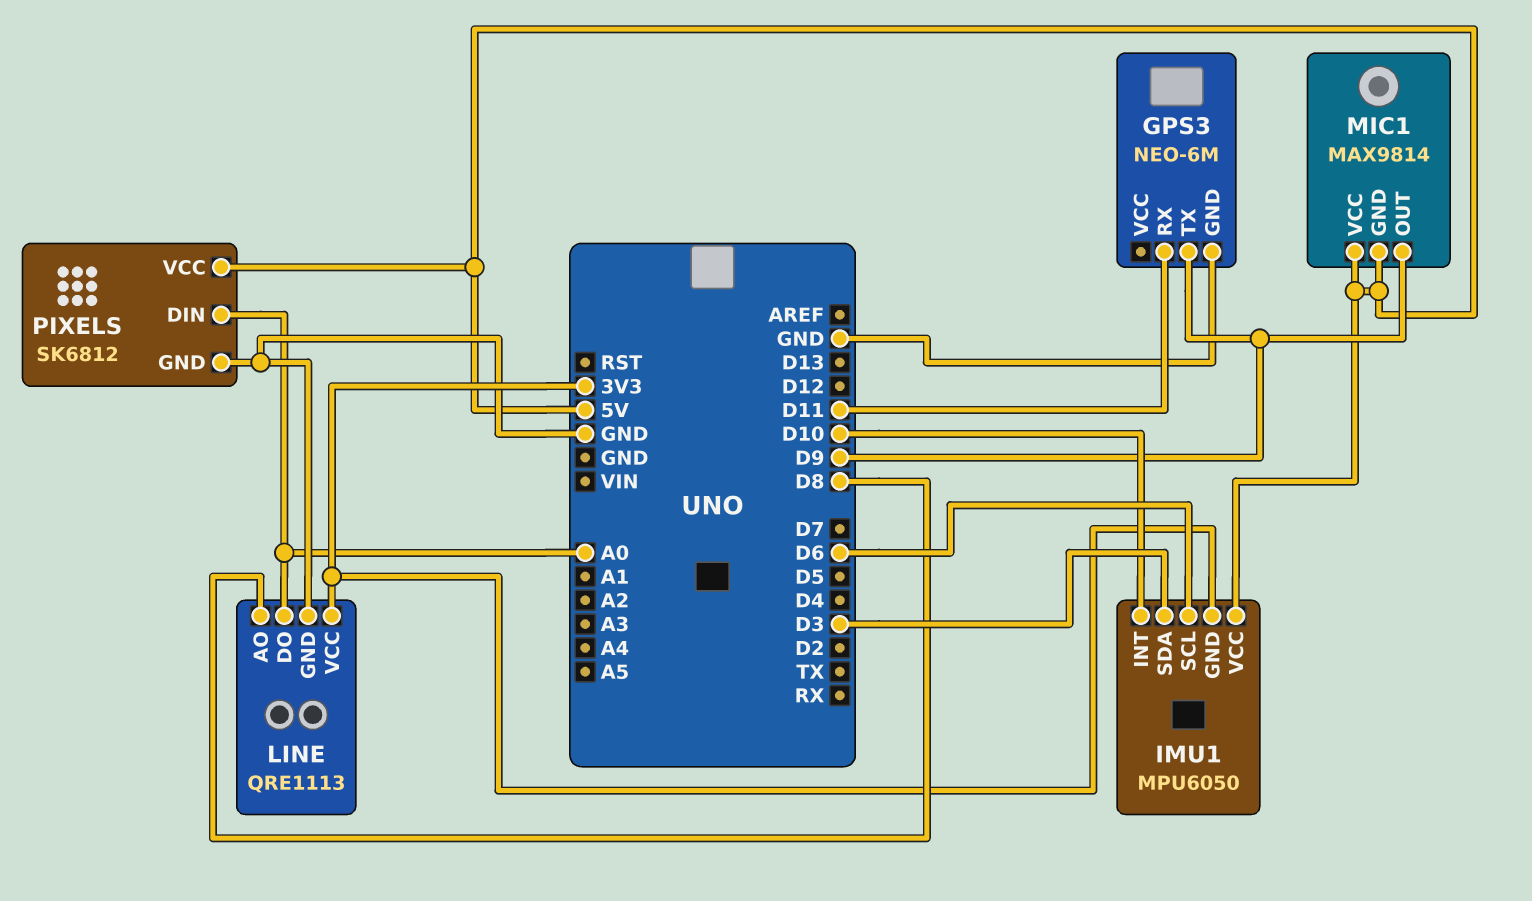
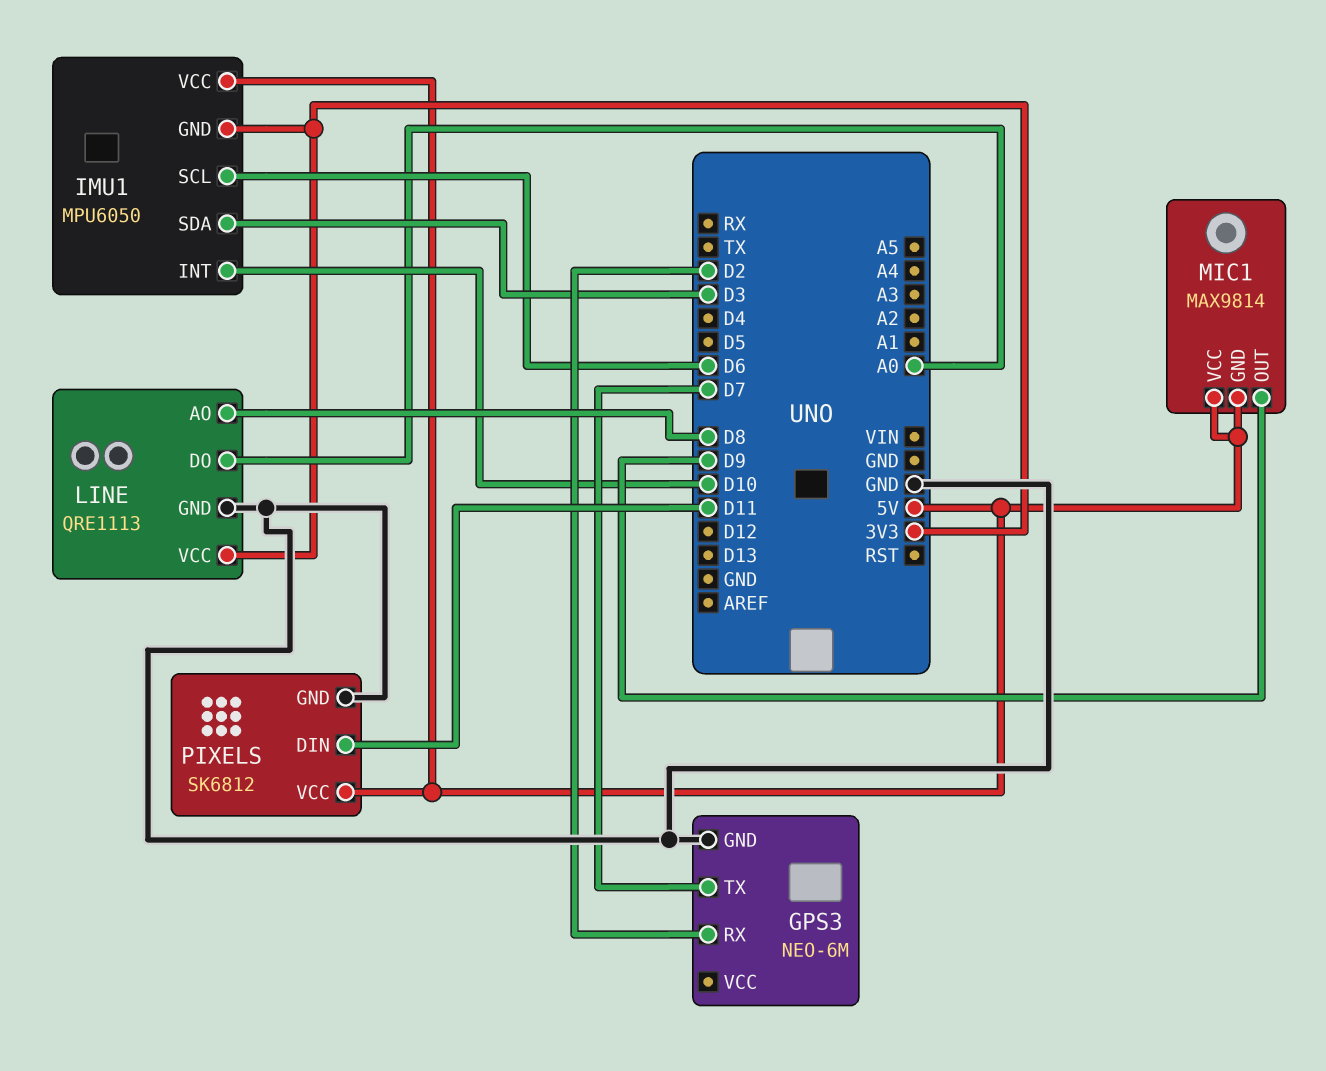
GPS3 pin RX: D11 -> D2
GPS3 pin TX: D9 -> D7
PIXELS pin DIN: A0 -> D11

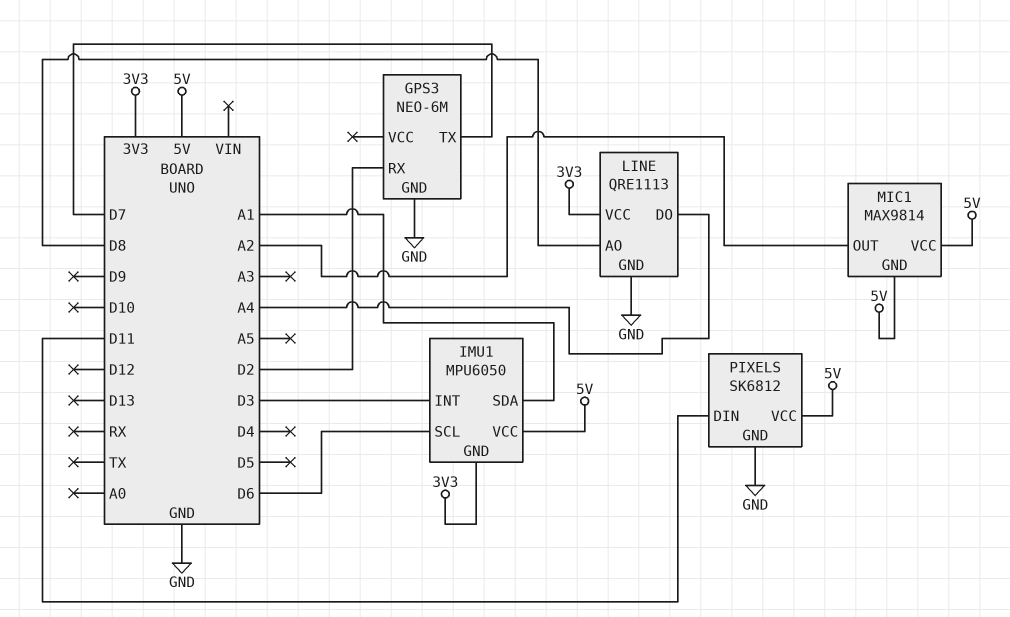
IMU1 pin INT: D10 -> D3
IMU1 pin SDA: D3 -> A1
LINE pin DO: A0 -> A4
MIC1 pin OUT: D9 -> A2

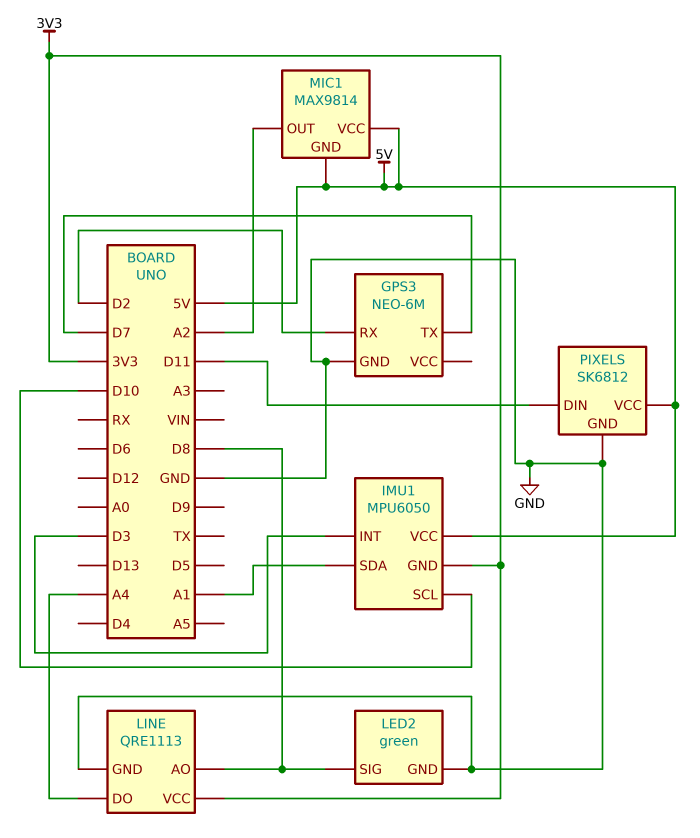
IMU1 pin SCL: D6 -> D10
LED2: none -> green
LED2 pin GND: none -> GND
LED2 pin SIG: none -> D8

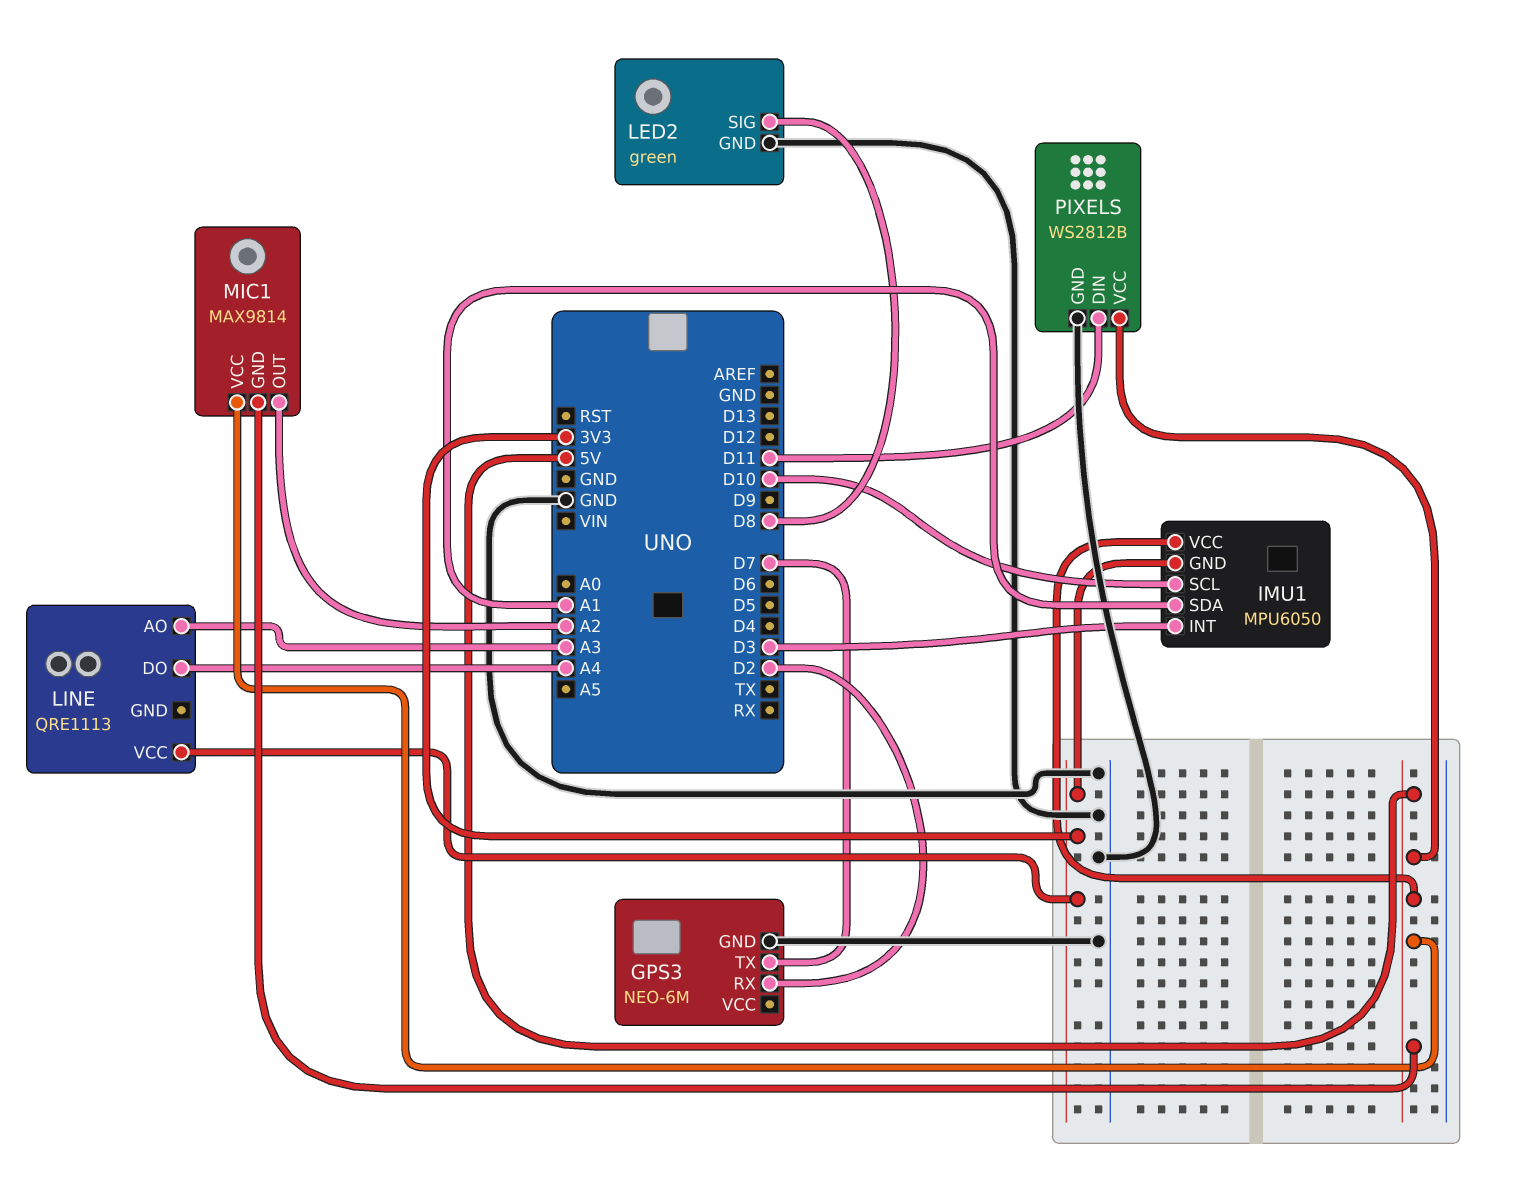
LINE pin AO: D8 -> A3
LINE pin GND: GND -> none
PIXELS: SK6812 -> WS2812B

